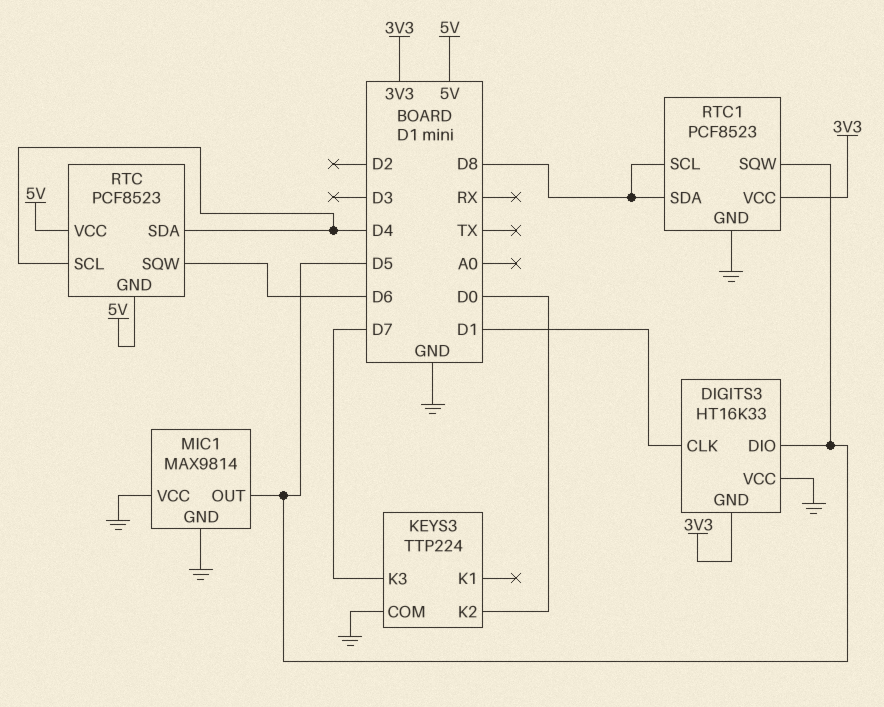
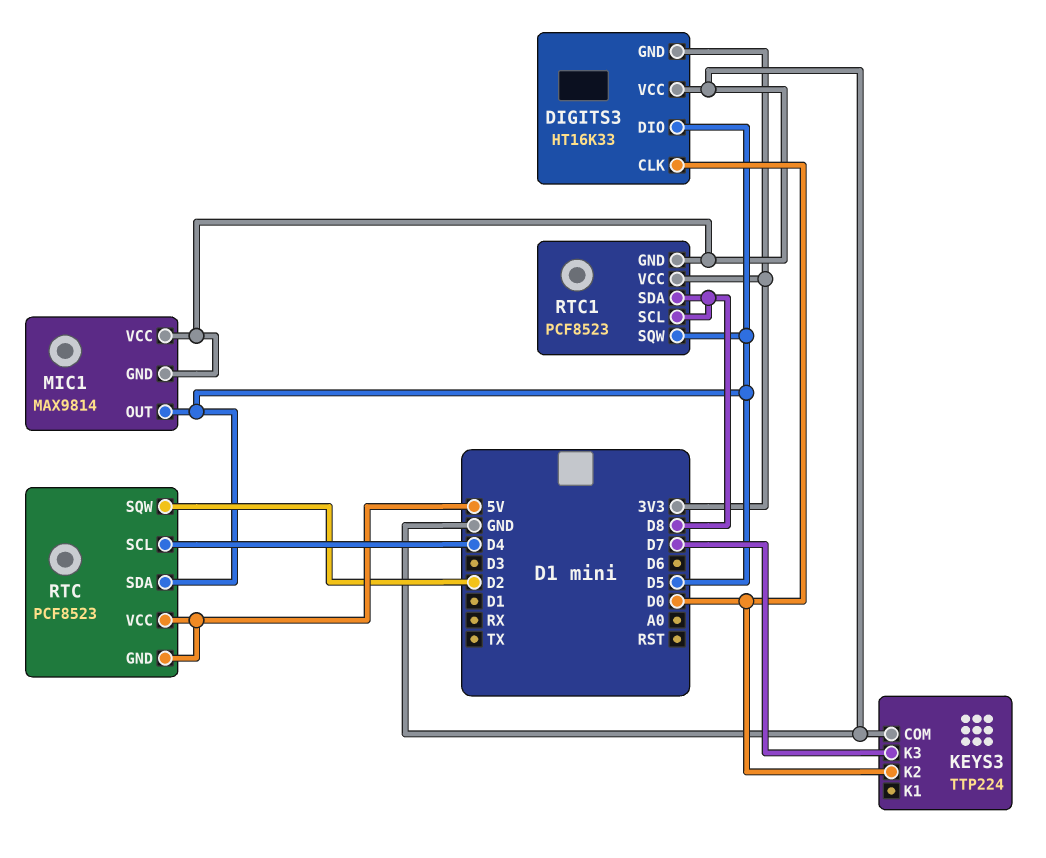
DIGITS3 pin CLK: D1 -> D0
RTC pin SDA: D4 -> D5
RTC pin SQW: D6 -> D2

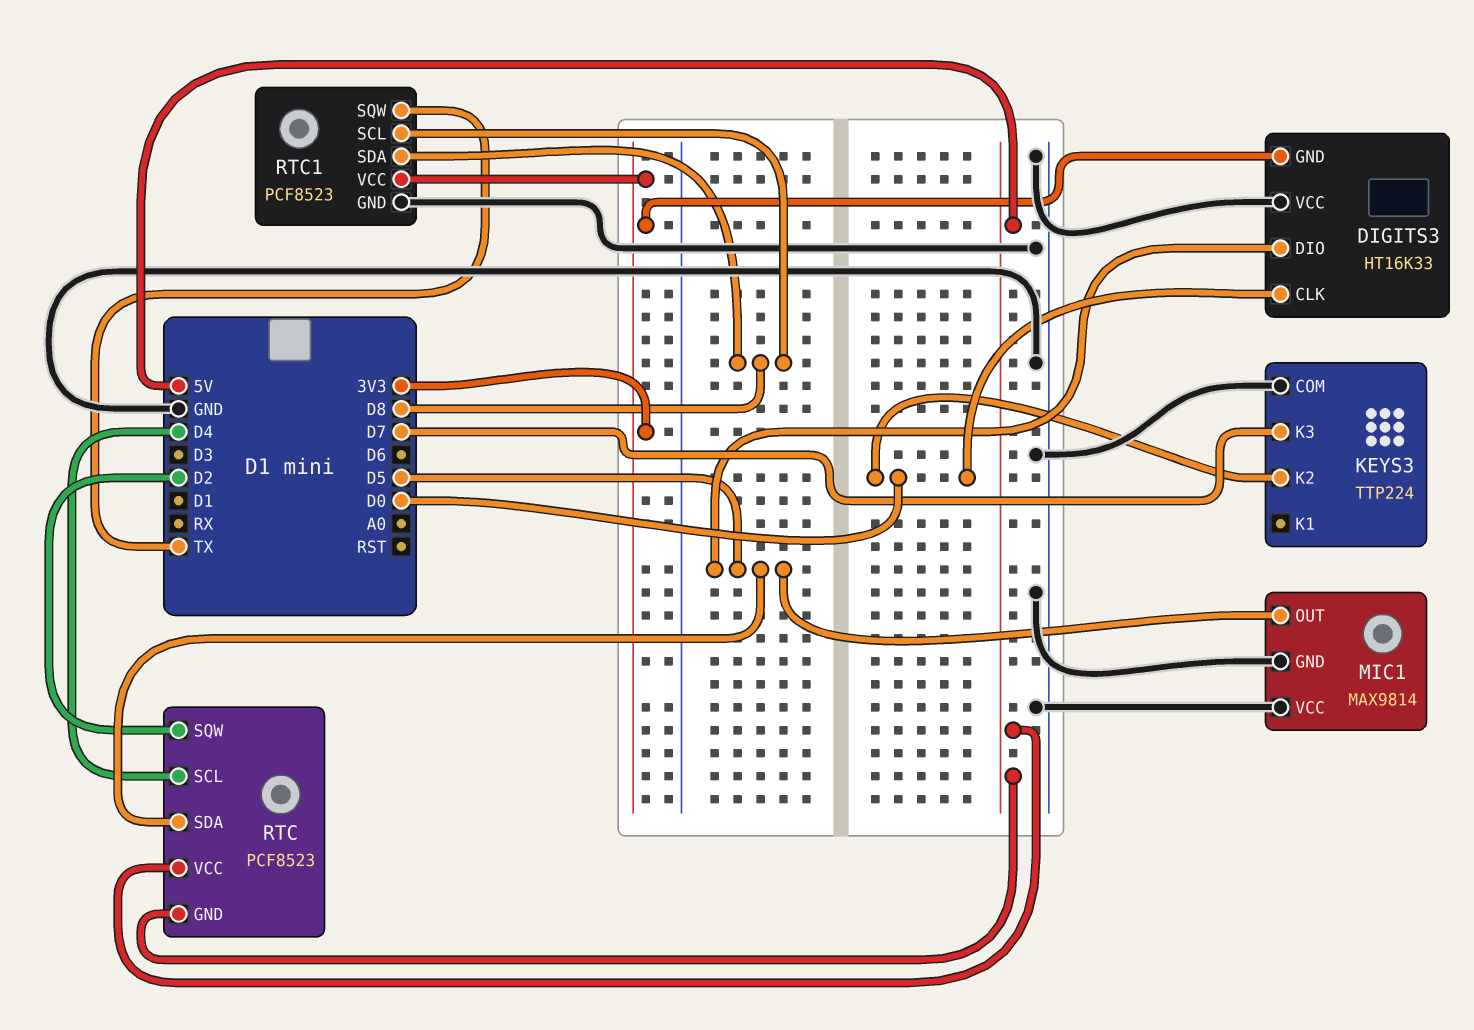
RTC1 pin SQW: D5 -> TX

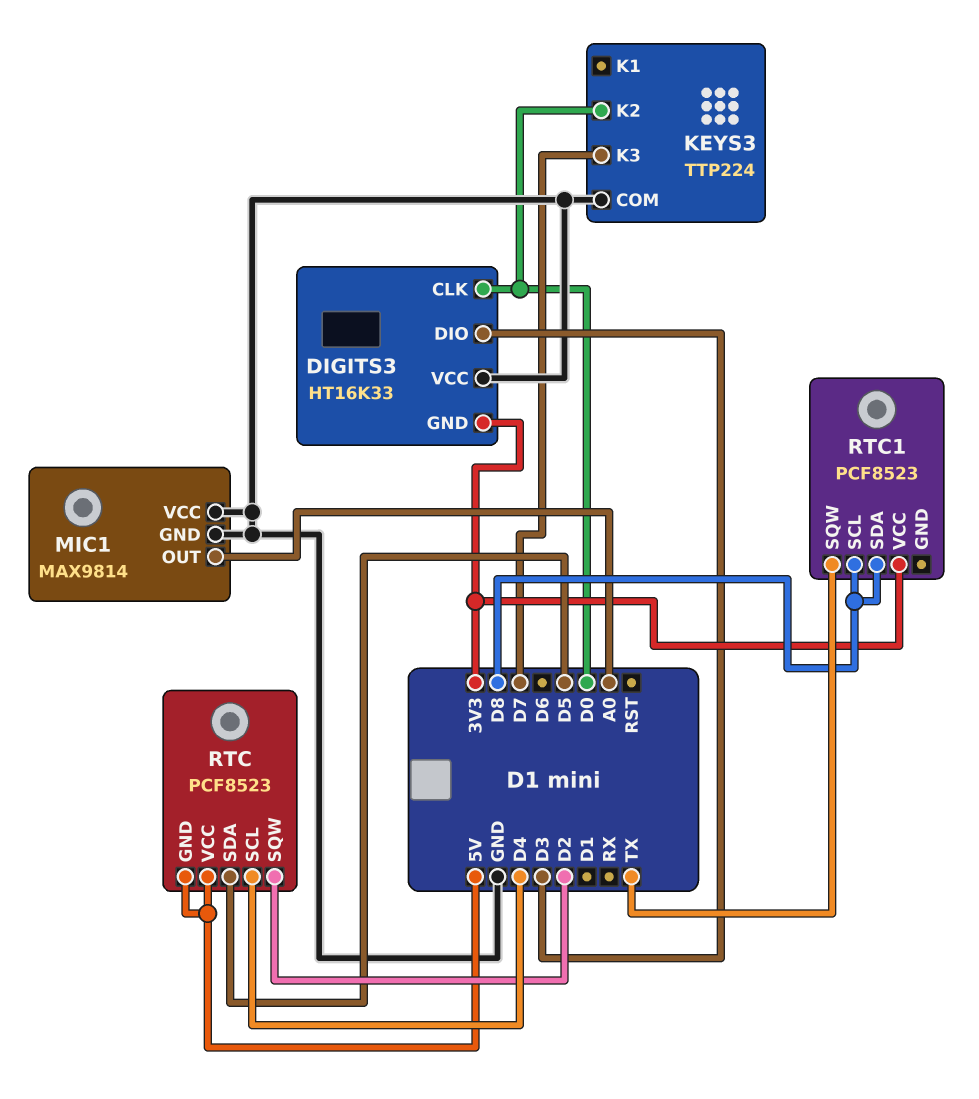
DIGITS3 pin DIO: D5 -> D3
MIC1 pin OUT: D5 -> A0
RTC1 pin GND: GND -> none

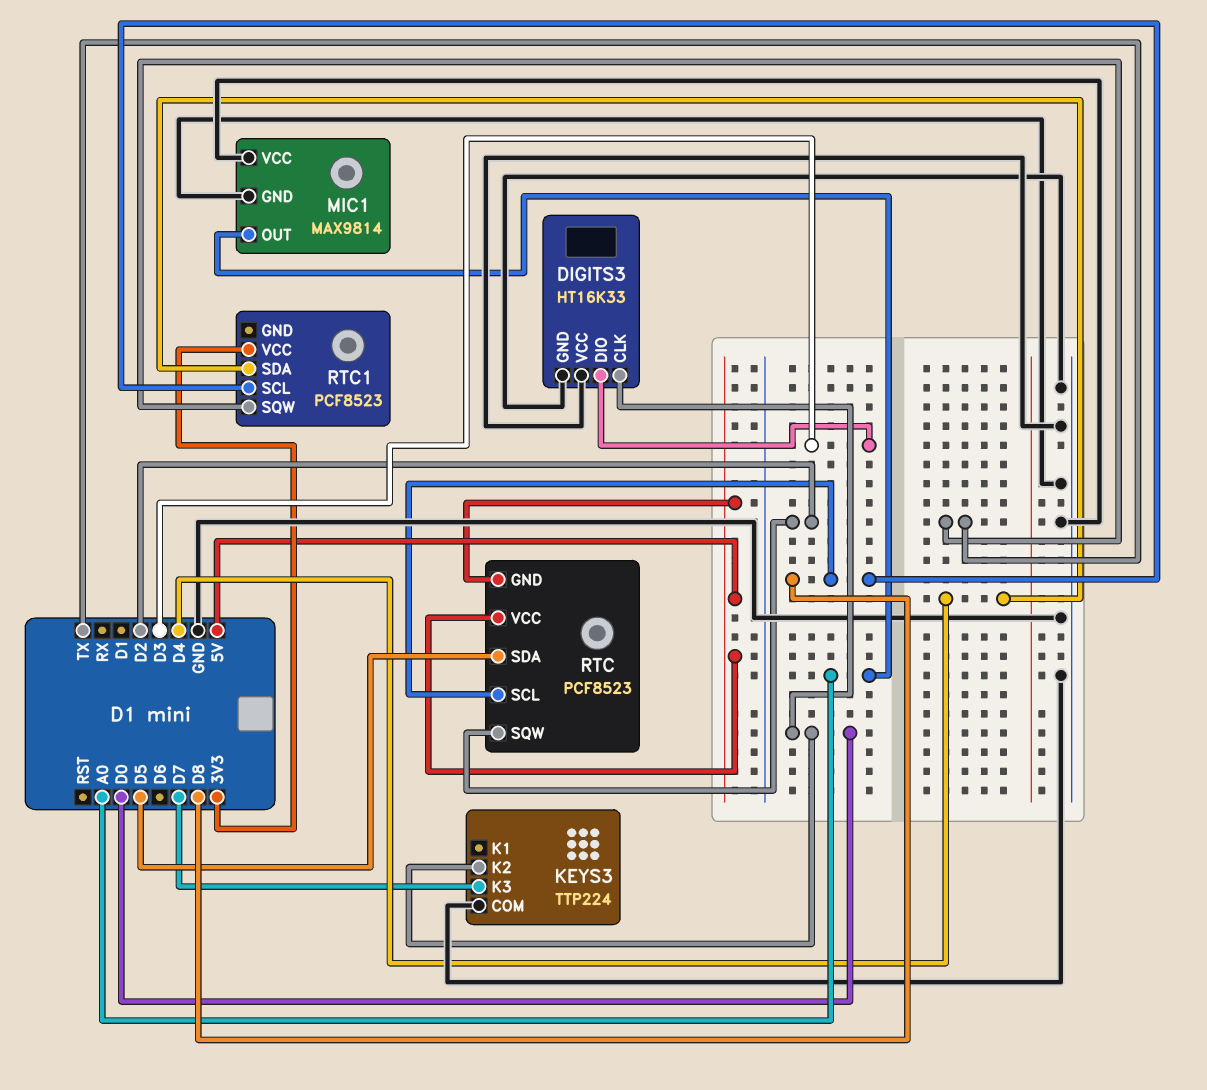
DIGITS3 pin GND: 3V3 -> GND
RTC pin SCL: D4 -> D8
RTC1 pin SDA: D8 -> D4

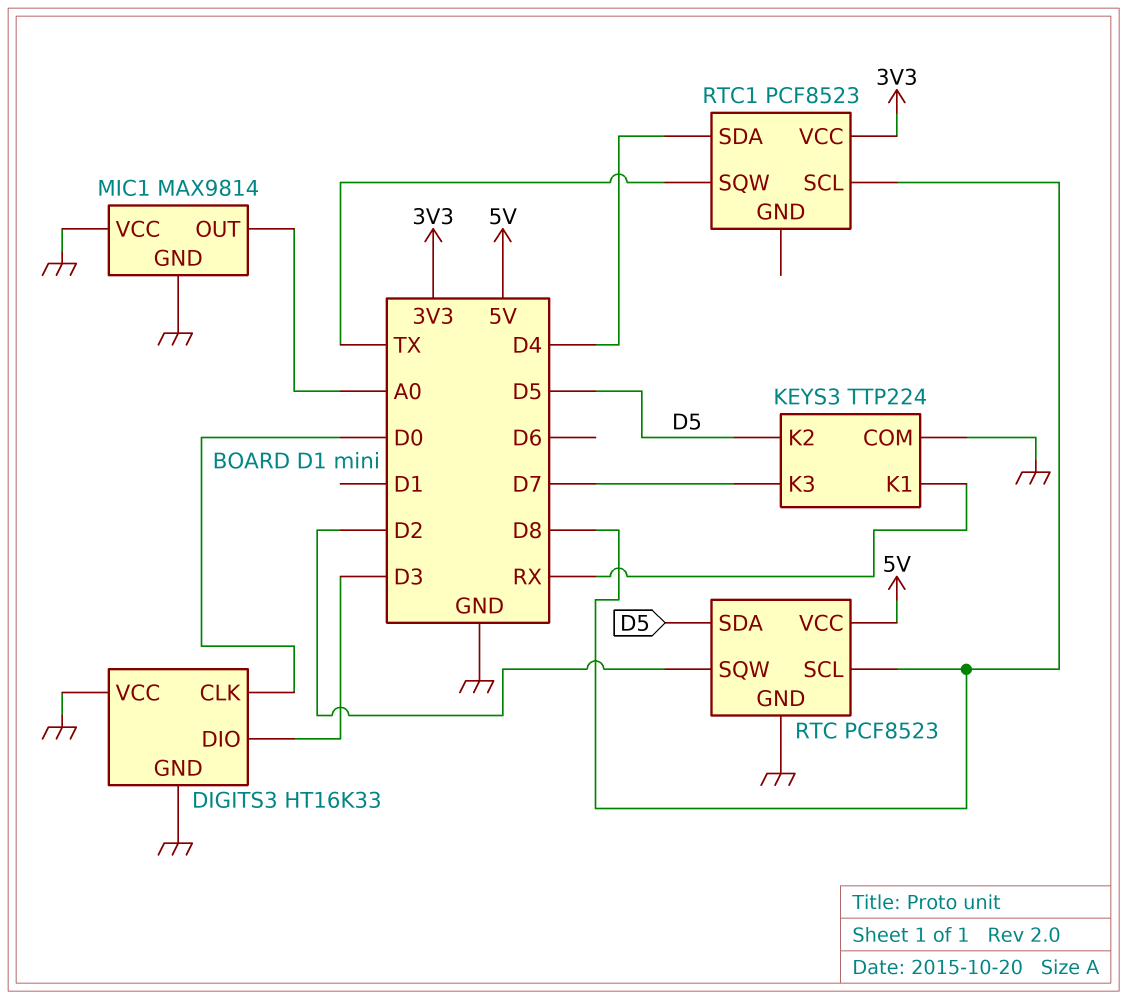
KEYS3 pin K1: none -> RX
KEYS3 pin K2: D0 -> D5
RTC pin GND: 5V -> GND

